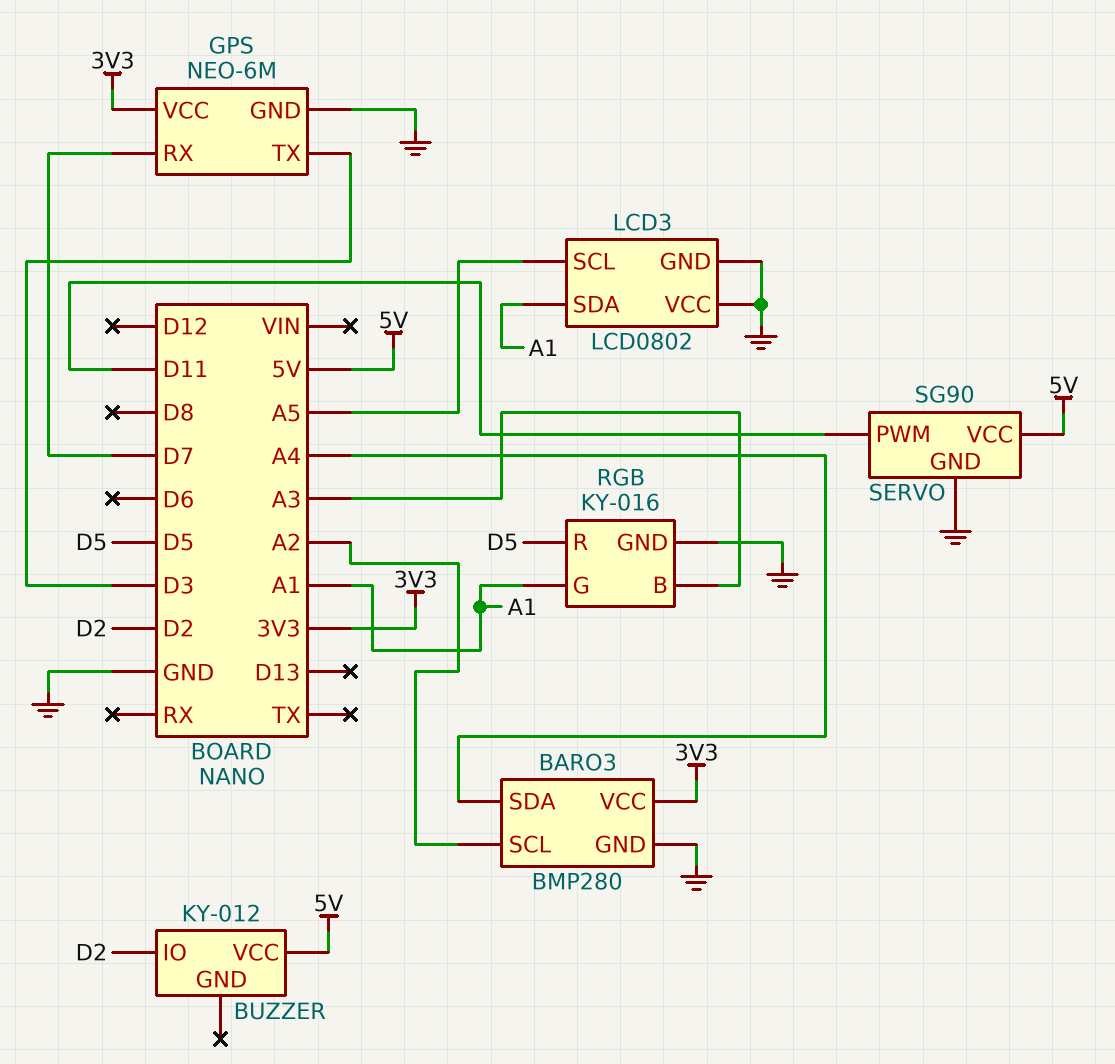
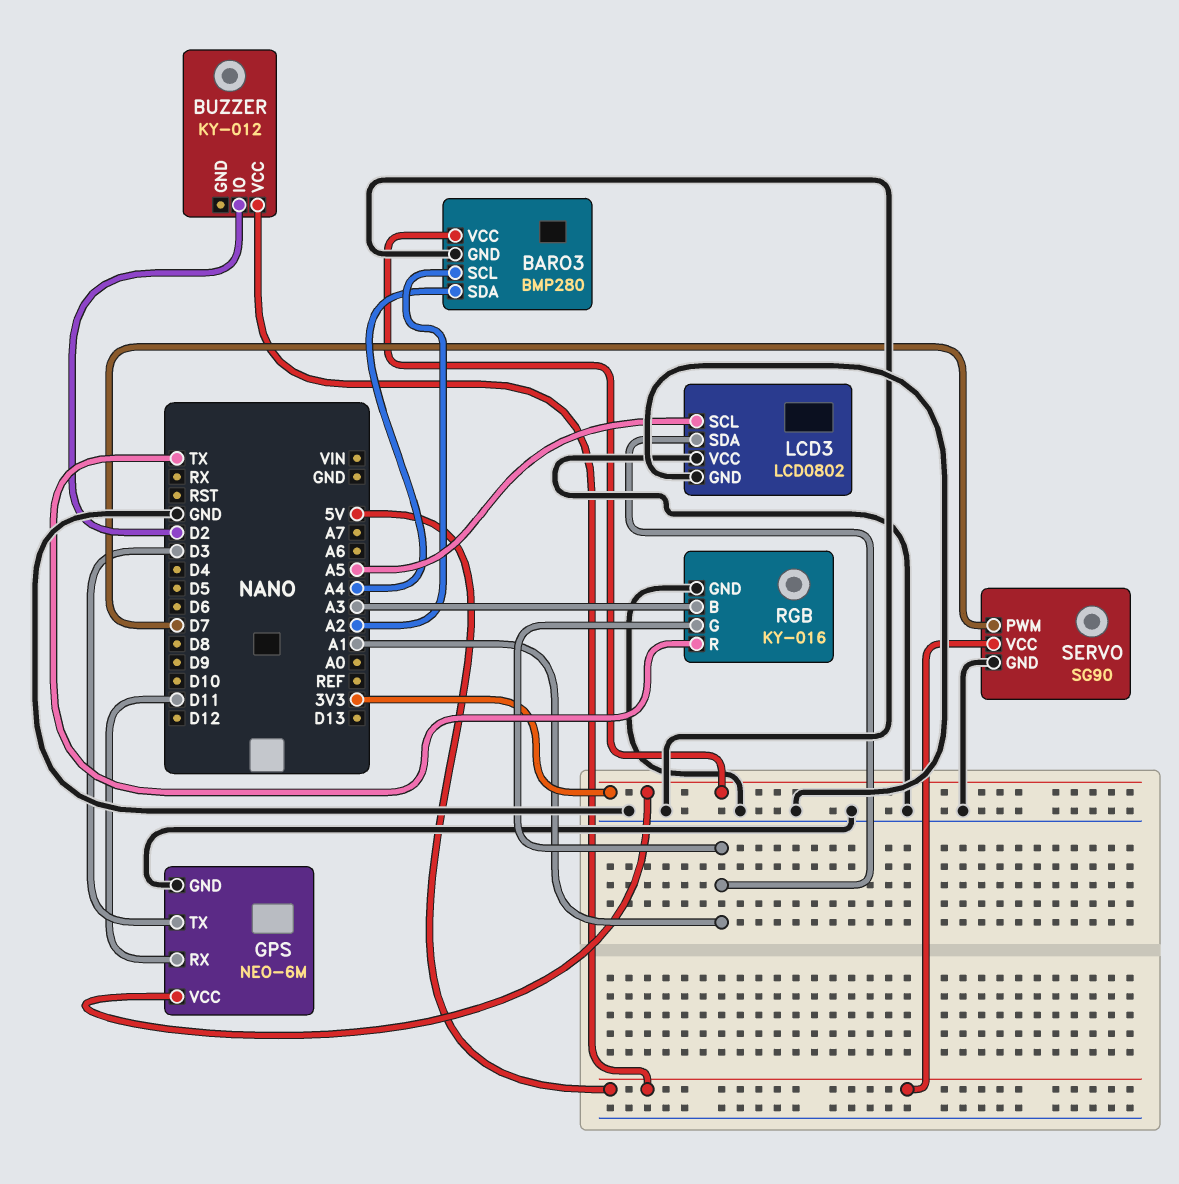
GPS pin RX: D7 -> D11
RGB pin R: D5 -> TX
SERVO pin PWM: D11 -> D7

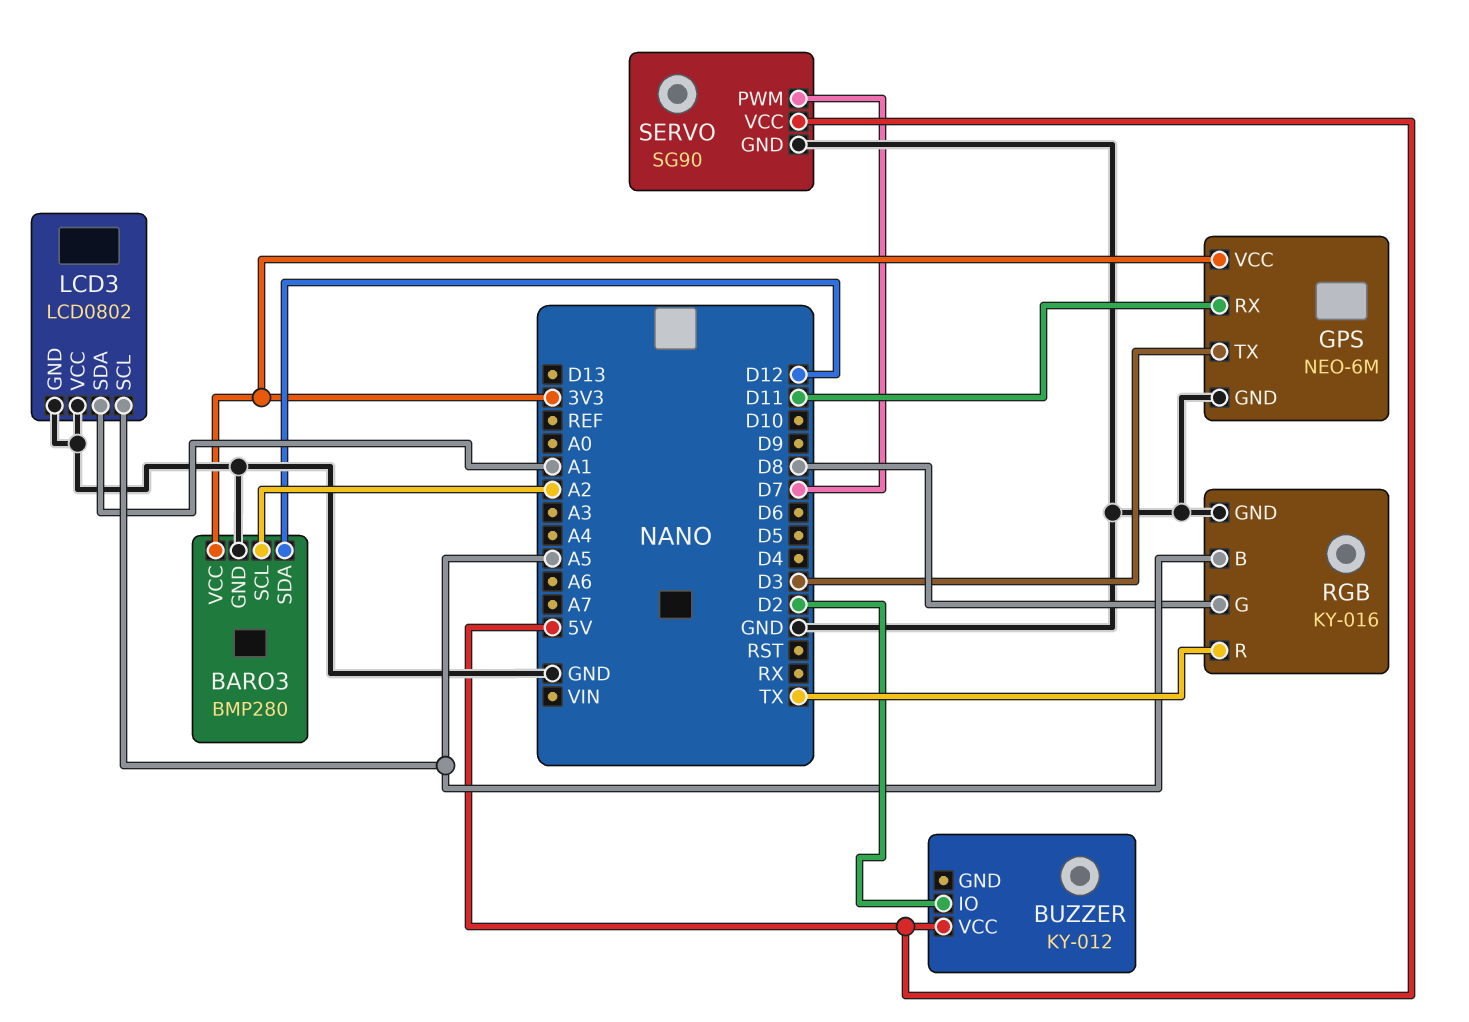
BARO3 pin SDA: A4 -> D12
RGB pin B: A3 -> A5
RGB pin G: A1 -> D8

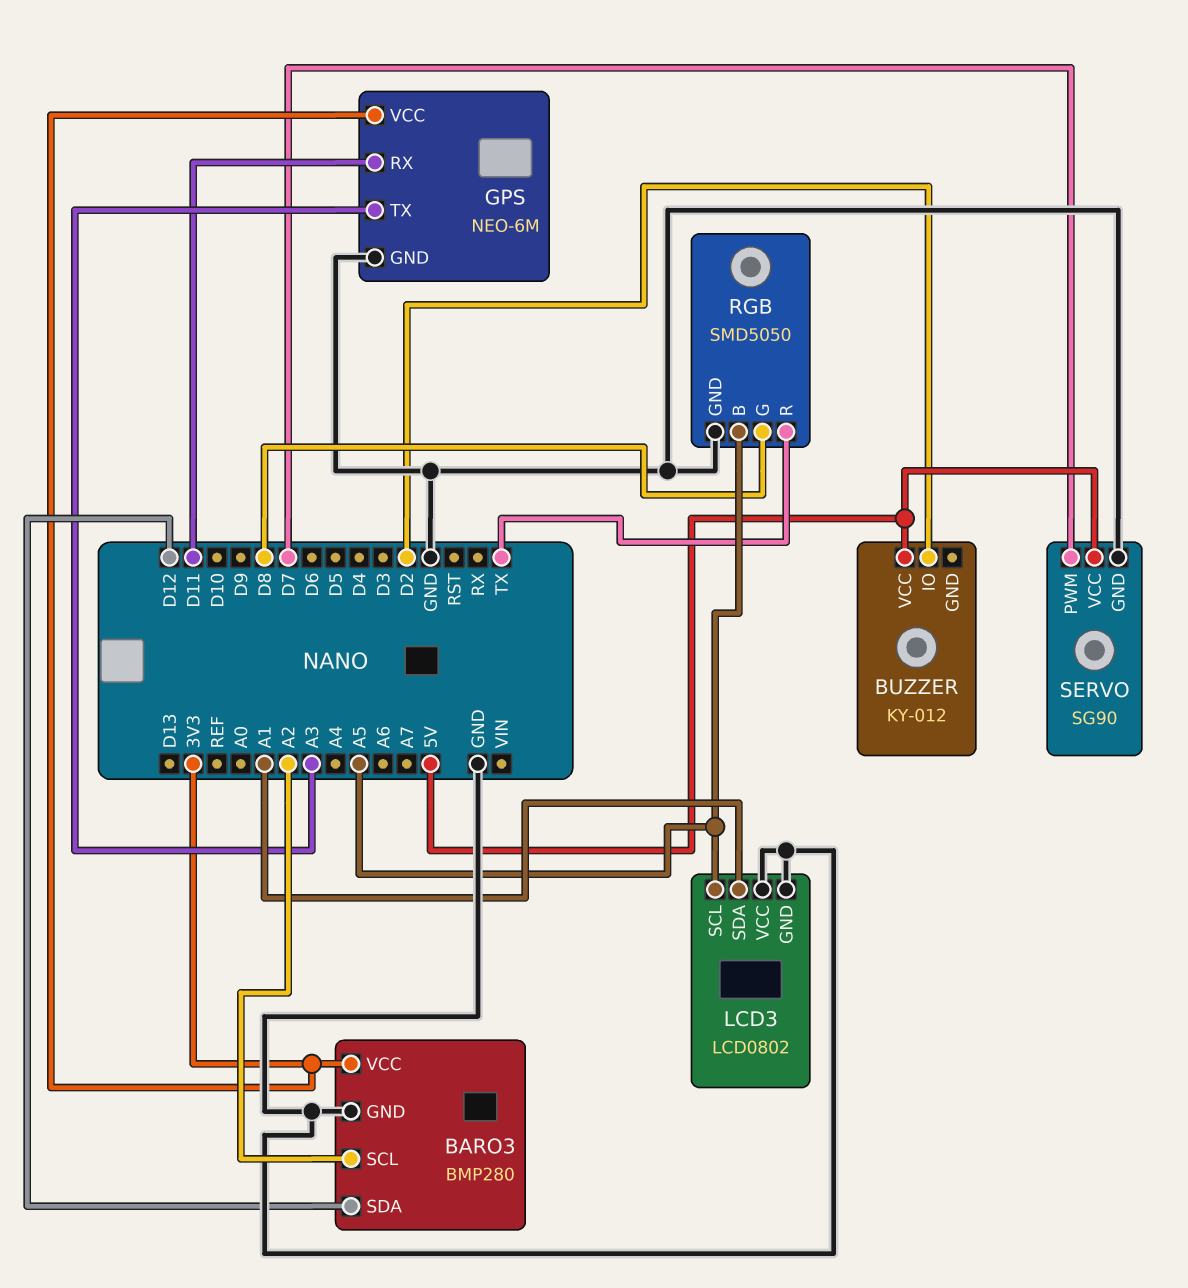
GPS pin TX: D3 -> A3
RGB: KY-016 -> SMD5050

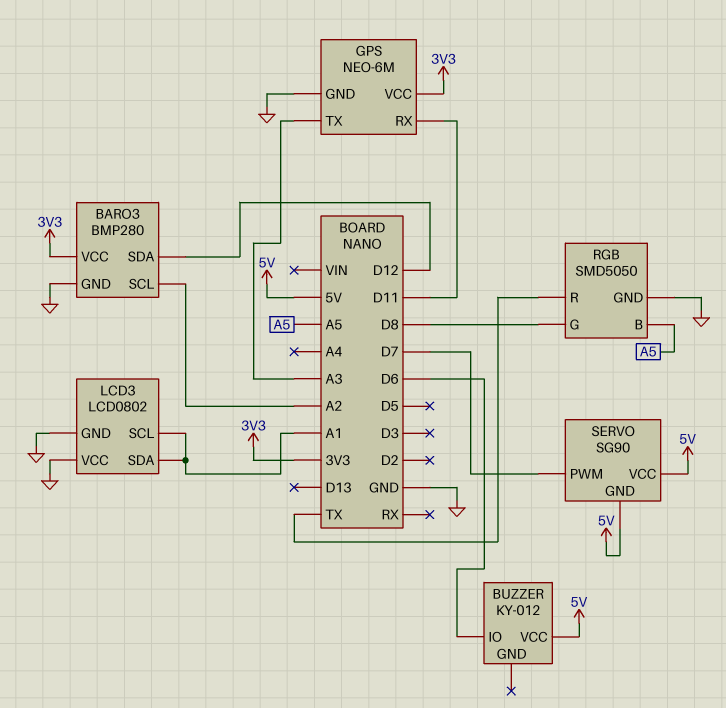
BUZZER pin IO: D2 -> D6
LCD3 pin SCL: A5 -> A1
SERVO pin GND: GND -> 5V

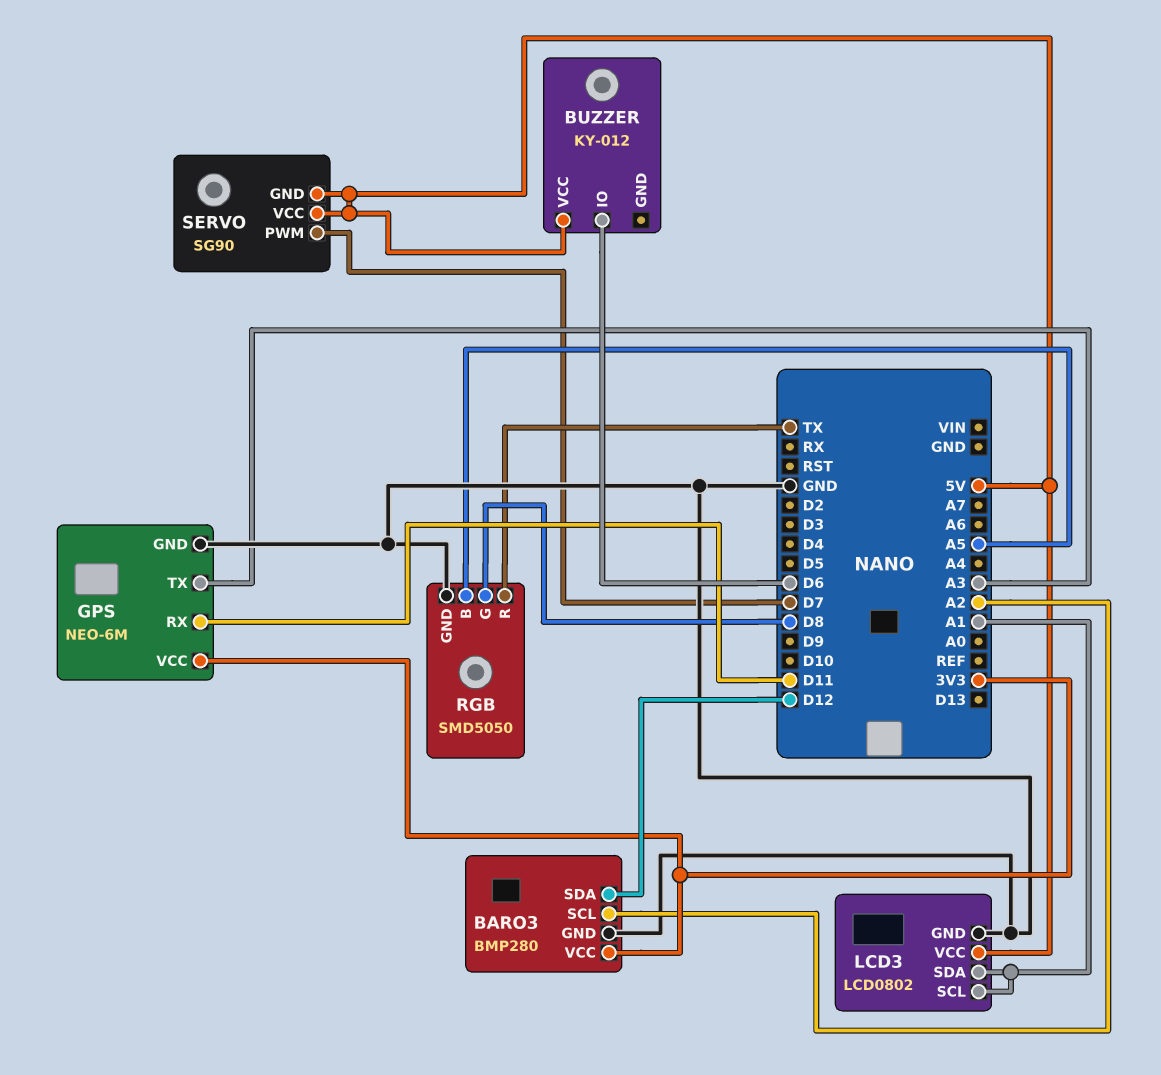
LCD3 pin VCC: GND -> 5V

